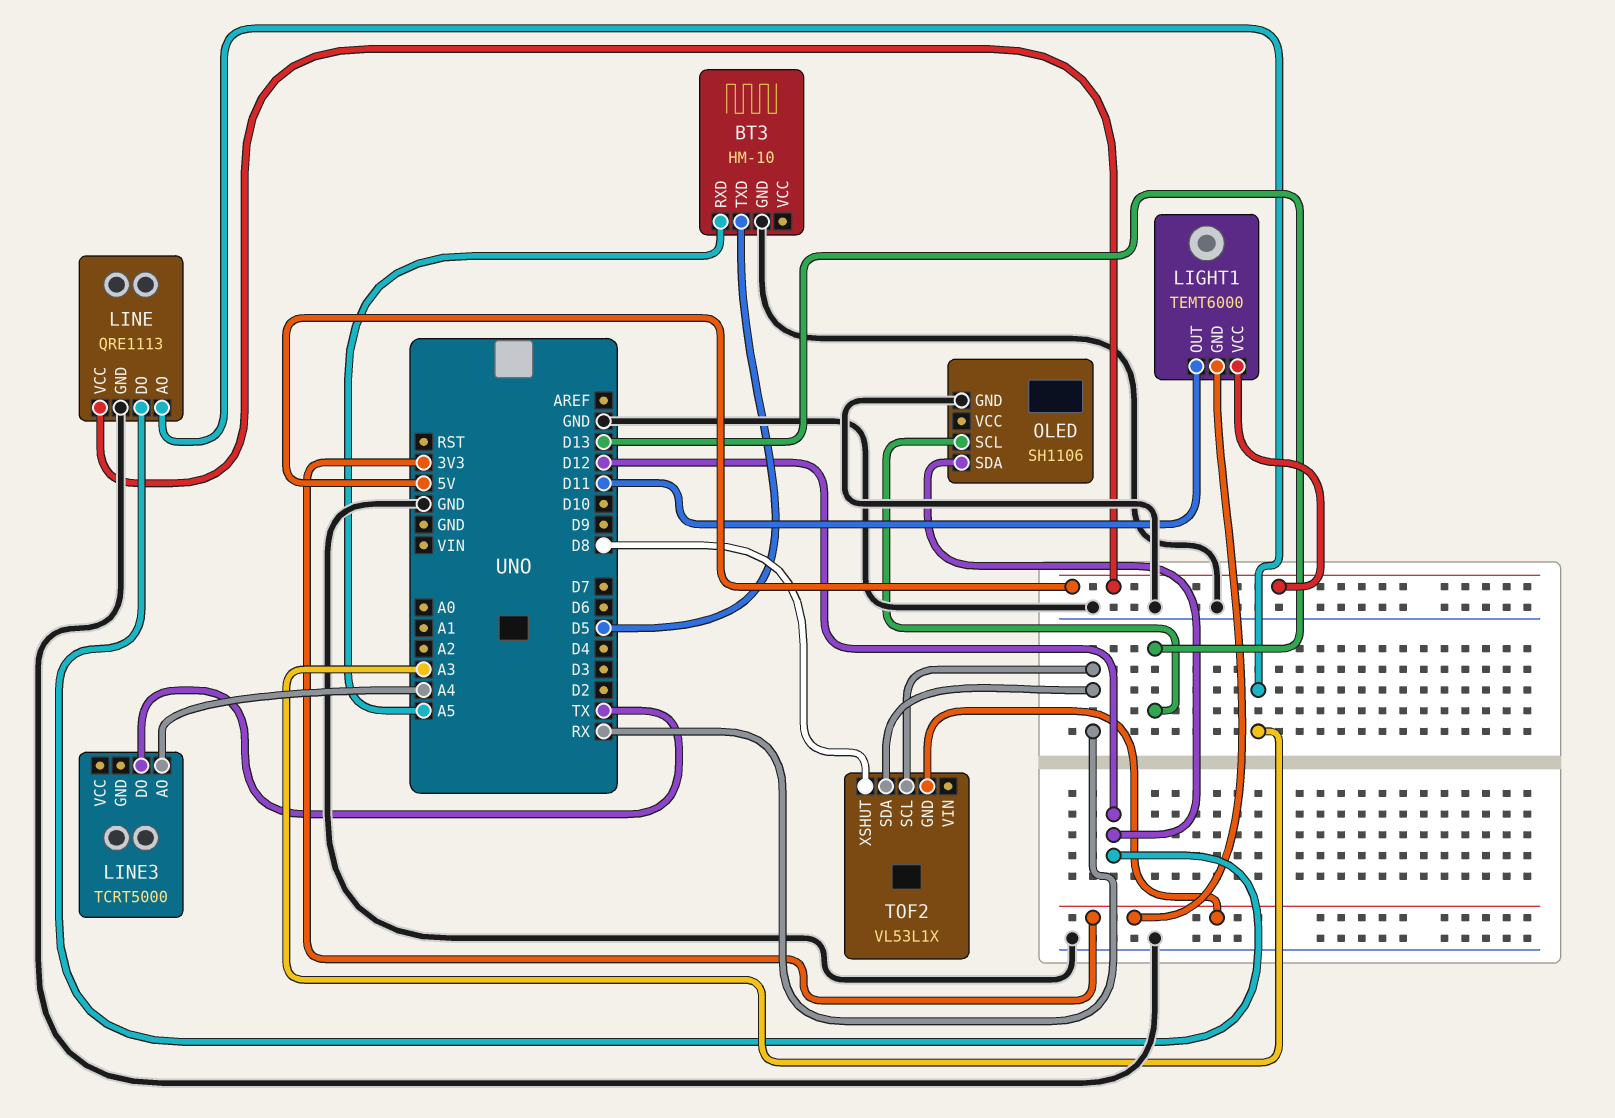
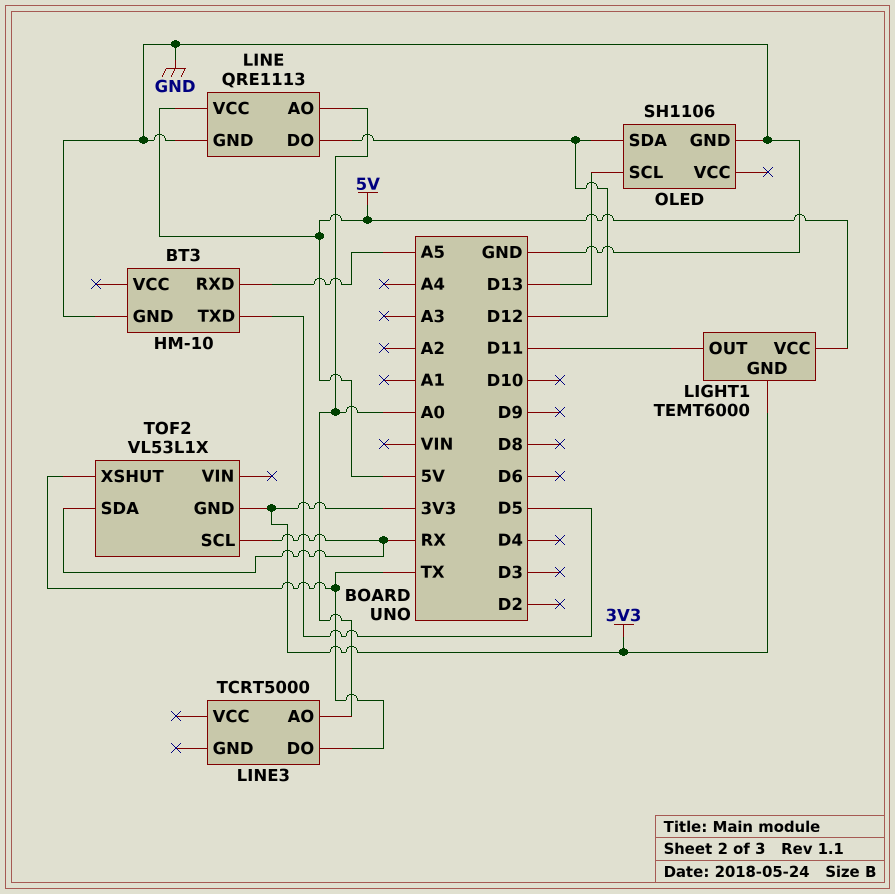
LINE pin AO: A3 -> A0
LINE3 pin AO: A4 -> A0
TOF2 pin XSHUT: D8 -> TX

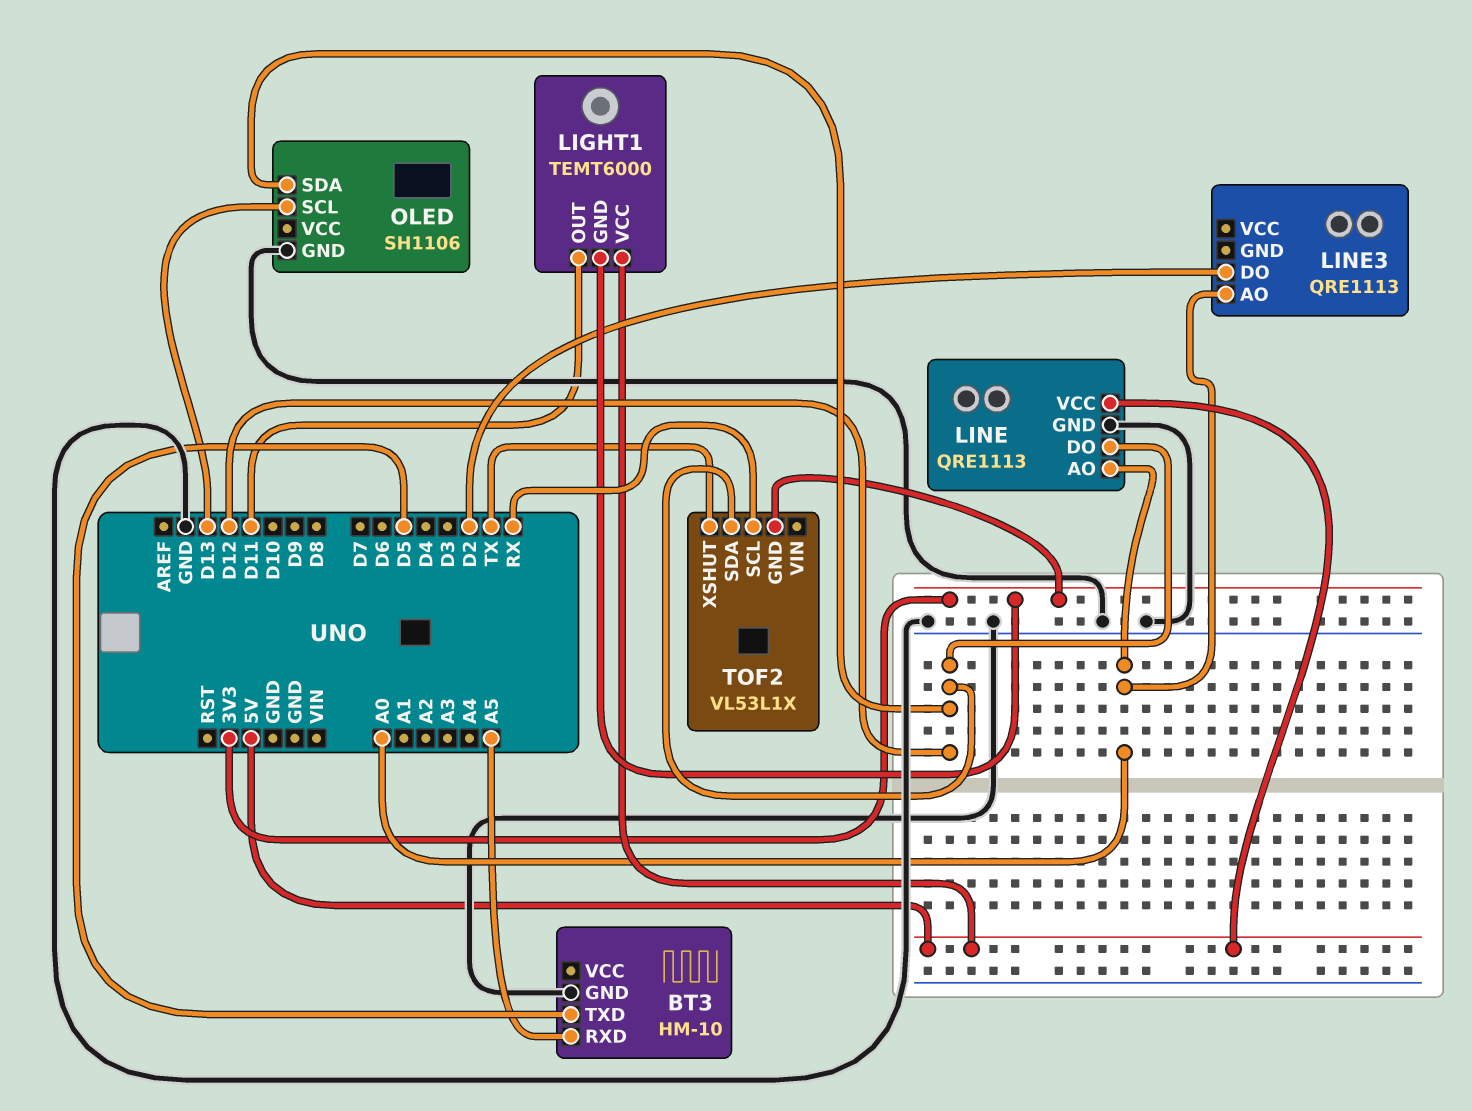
LINE3: TCRT5000 -> QRE1113
LINE3 pin DO: TX -> D2
TOF2 pin SDA: RX -> D12

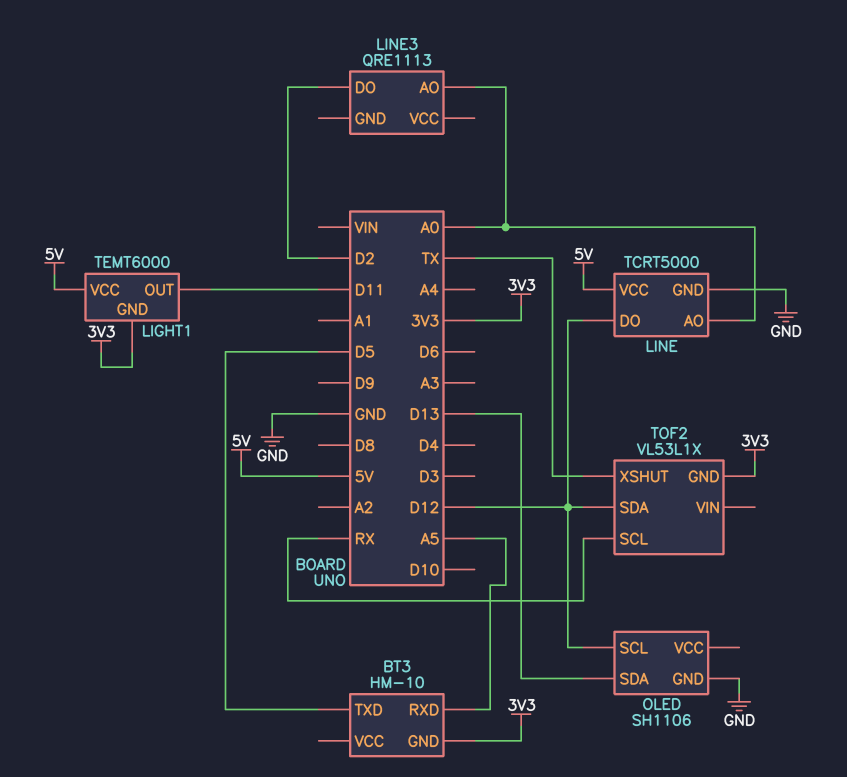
BT3 pin GND: GND -> 3V3
LINE: QRE1113 -> TCRT5000
OLED pin SCL: D13 -> D12
OLED pin SDA: D12 -> D13

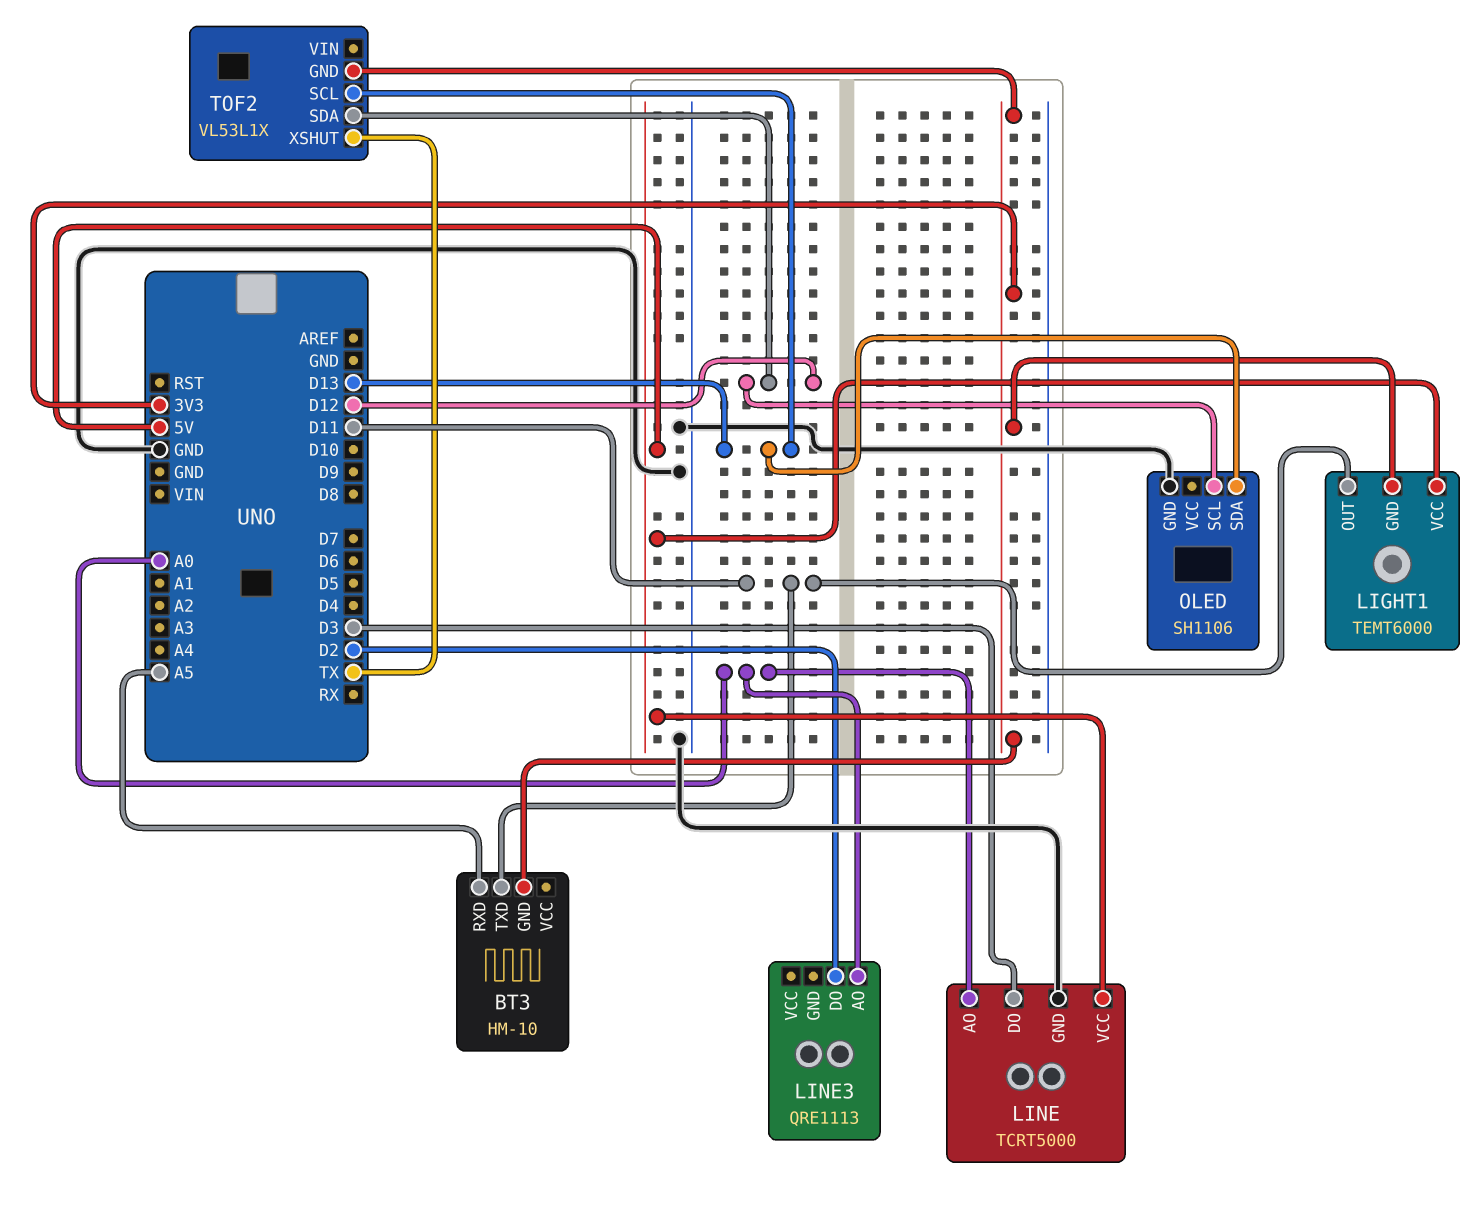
BT3 pin TXD: D5 -> D11
LINE pin DO: D12 -> D3
TOF2 pin SCL: RX -> D13

